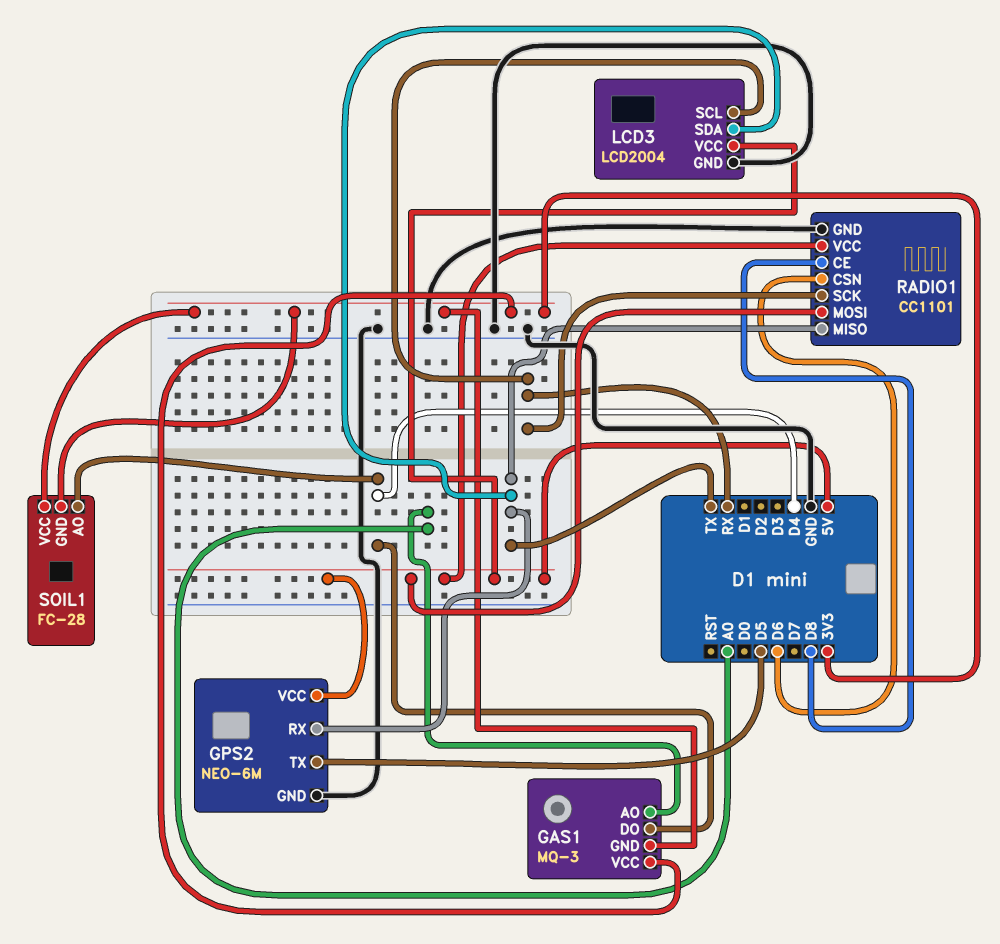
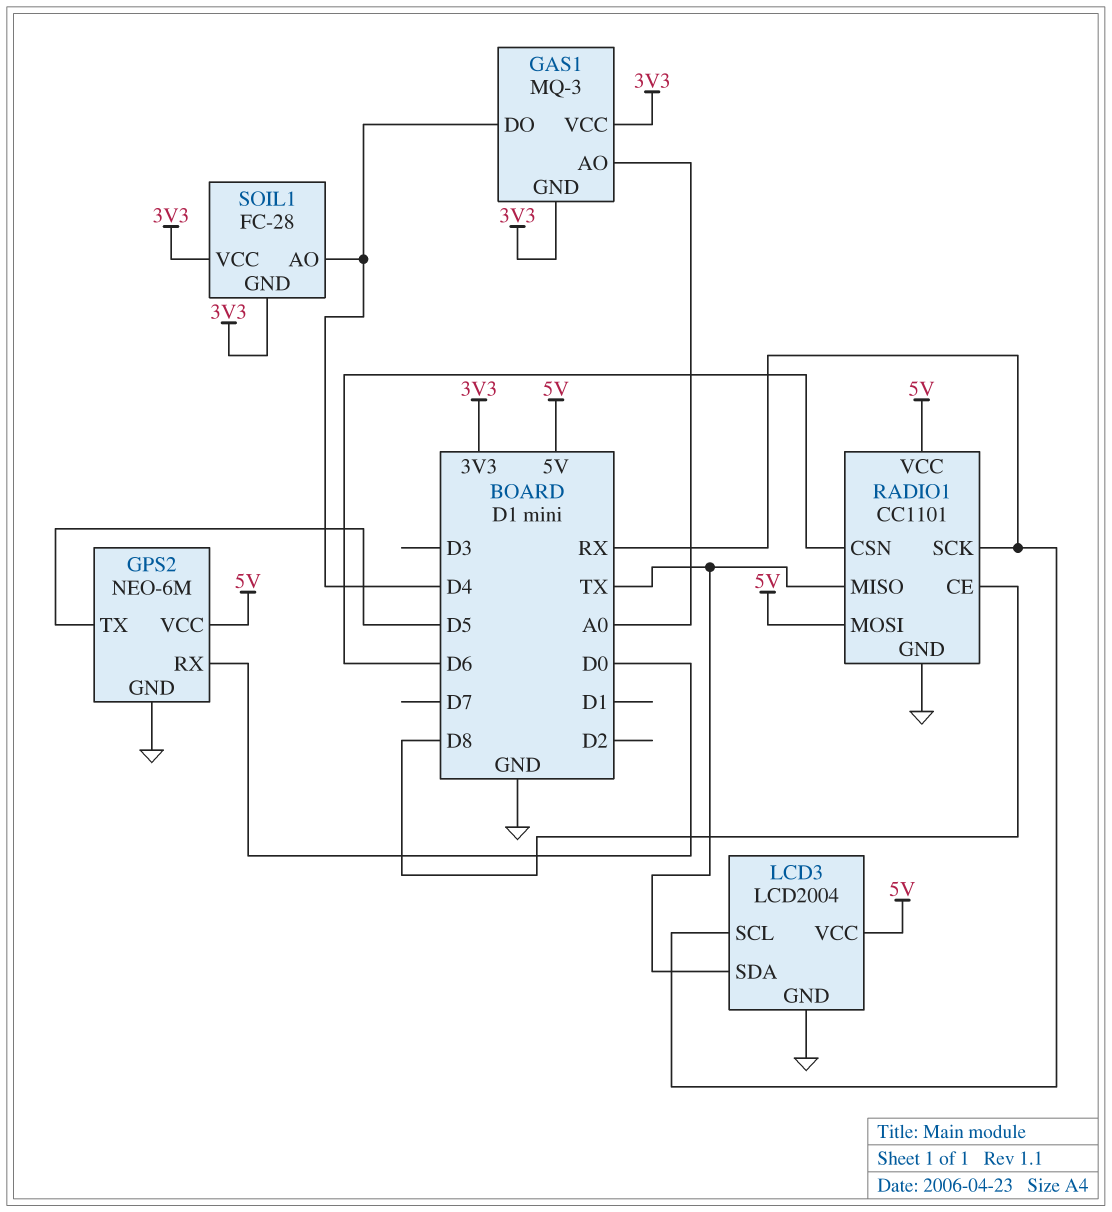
GPS2 pin RX: TX -> D0

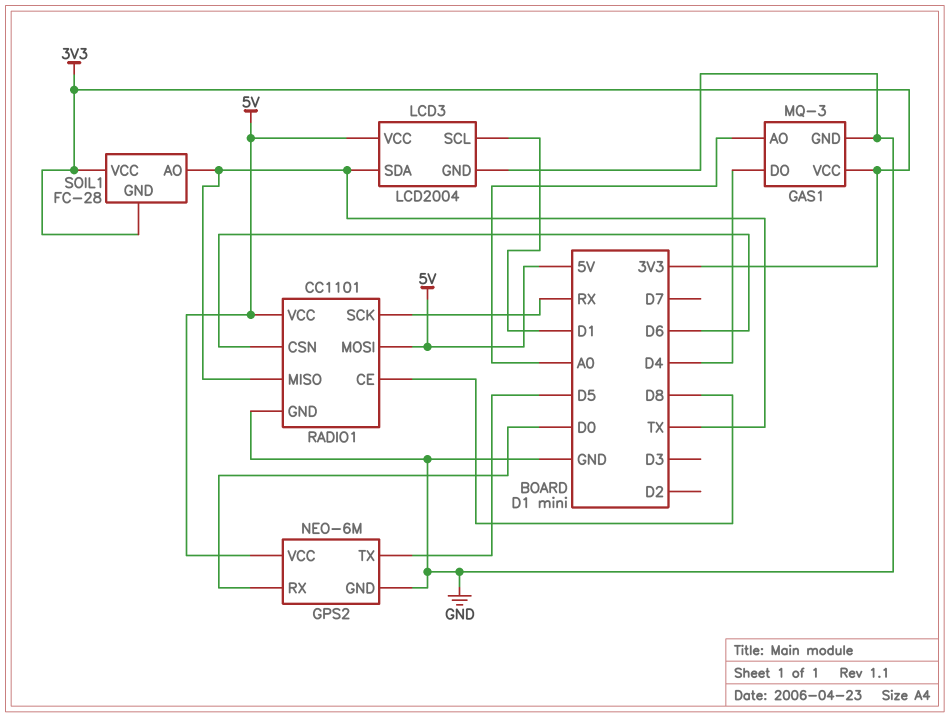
GAS1 pin GND: 3V3 -> GND
LCD3 pin SCL: RX -> D1
SOIL1 pin AO: D4 -> TX

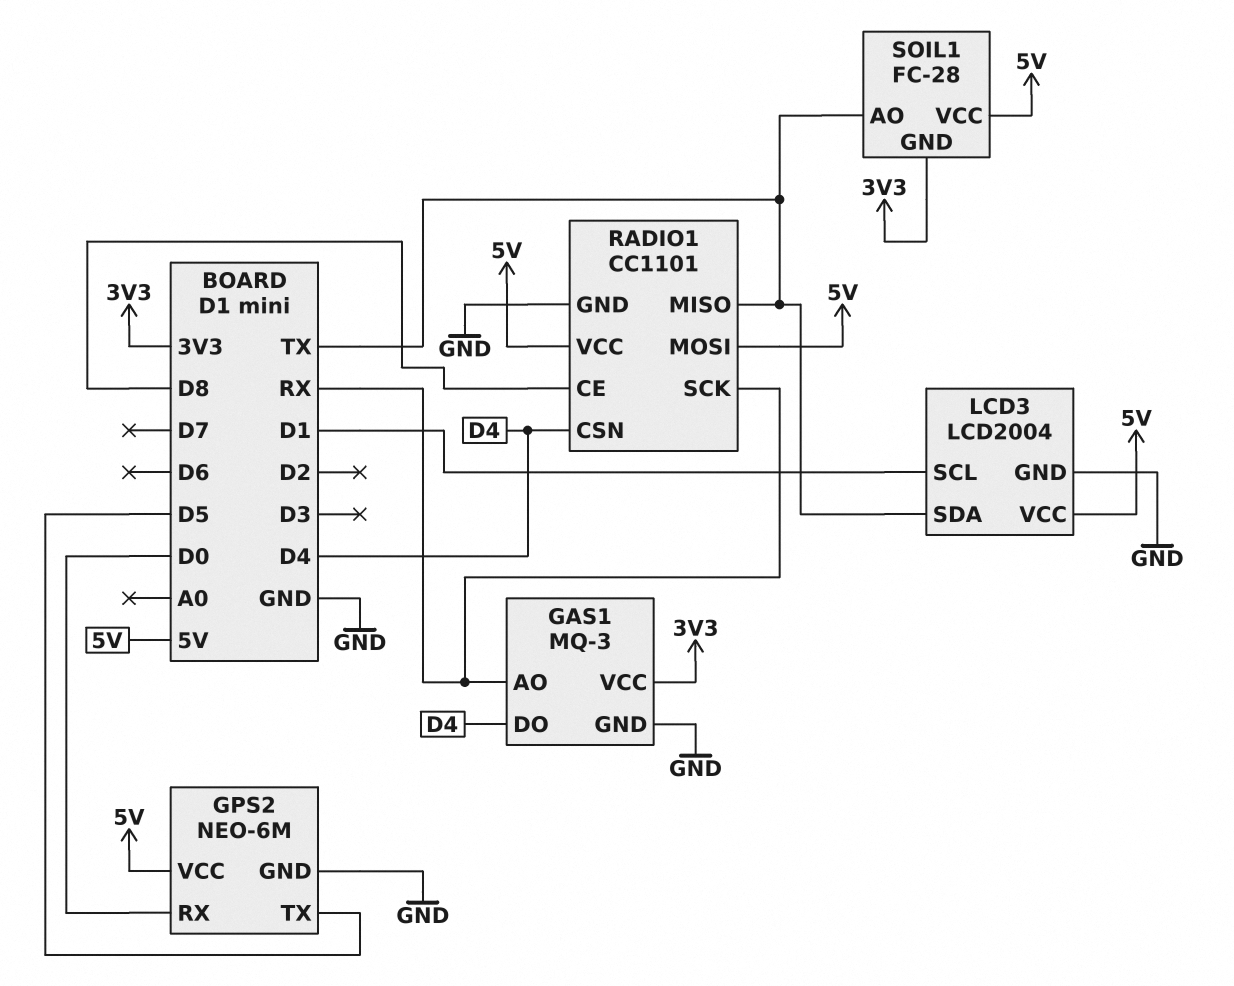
GAS1 pin AO: A0 -> RX
RADIO1 pin CSN: D6 -> D4
SOIL1 pin VCC: 3V3 -> 5V

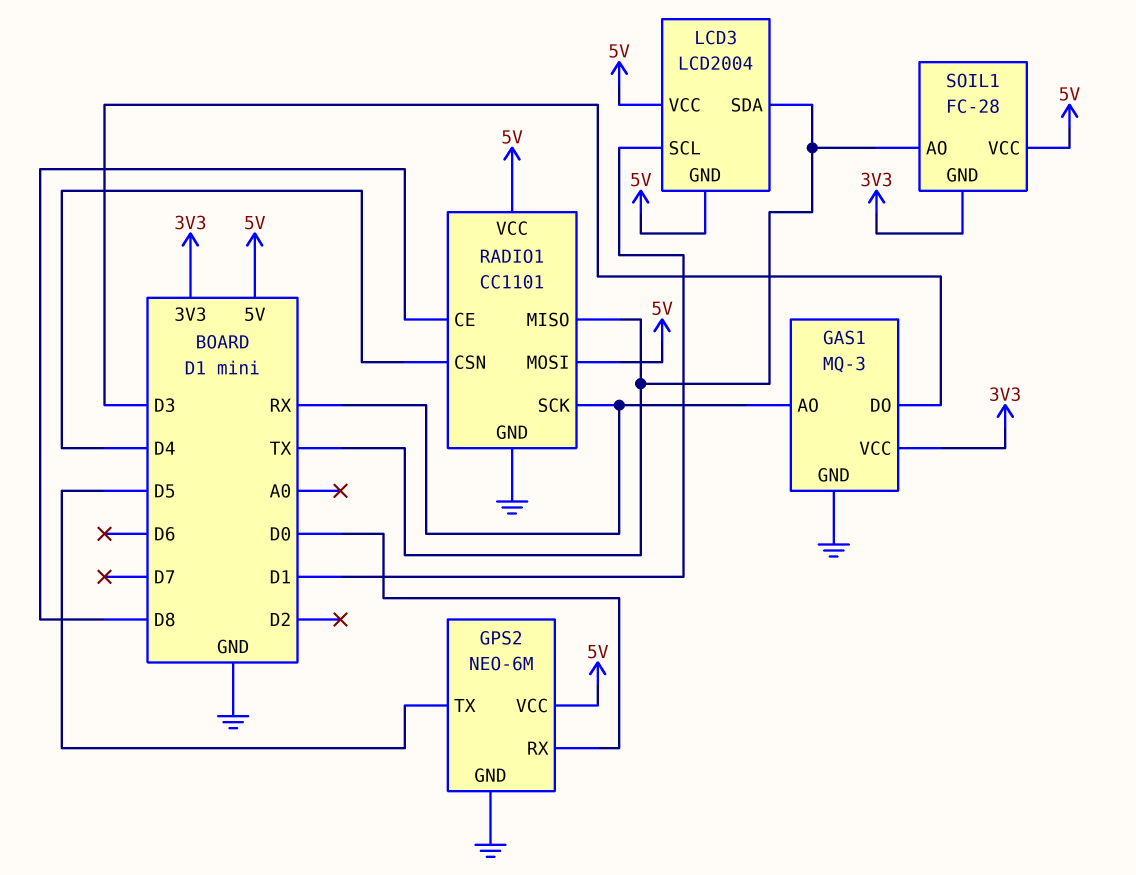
GAS1 pin DO: D4 -> D3
LCD3 pin GND: GND -> 5V

